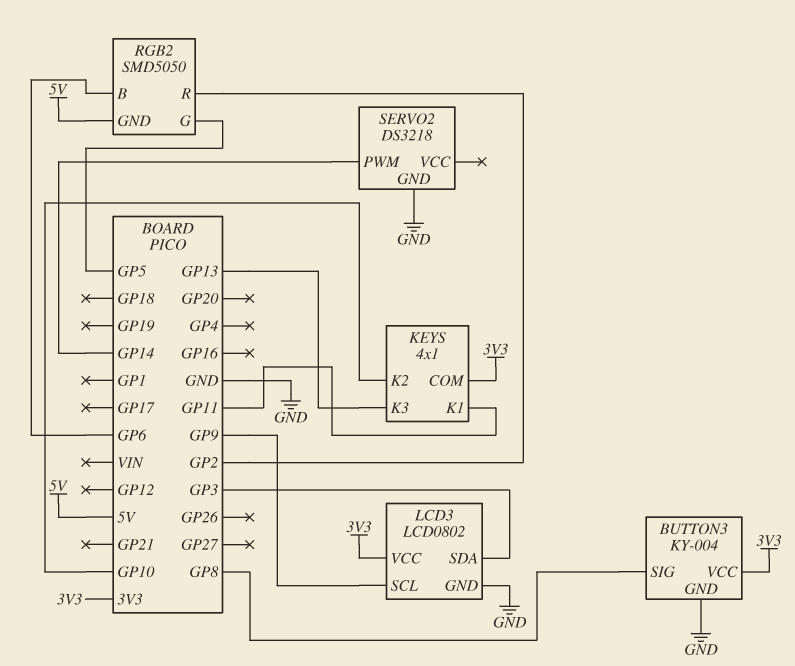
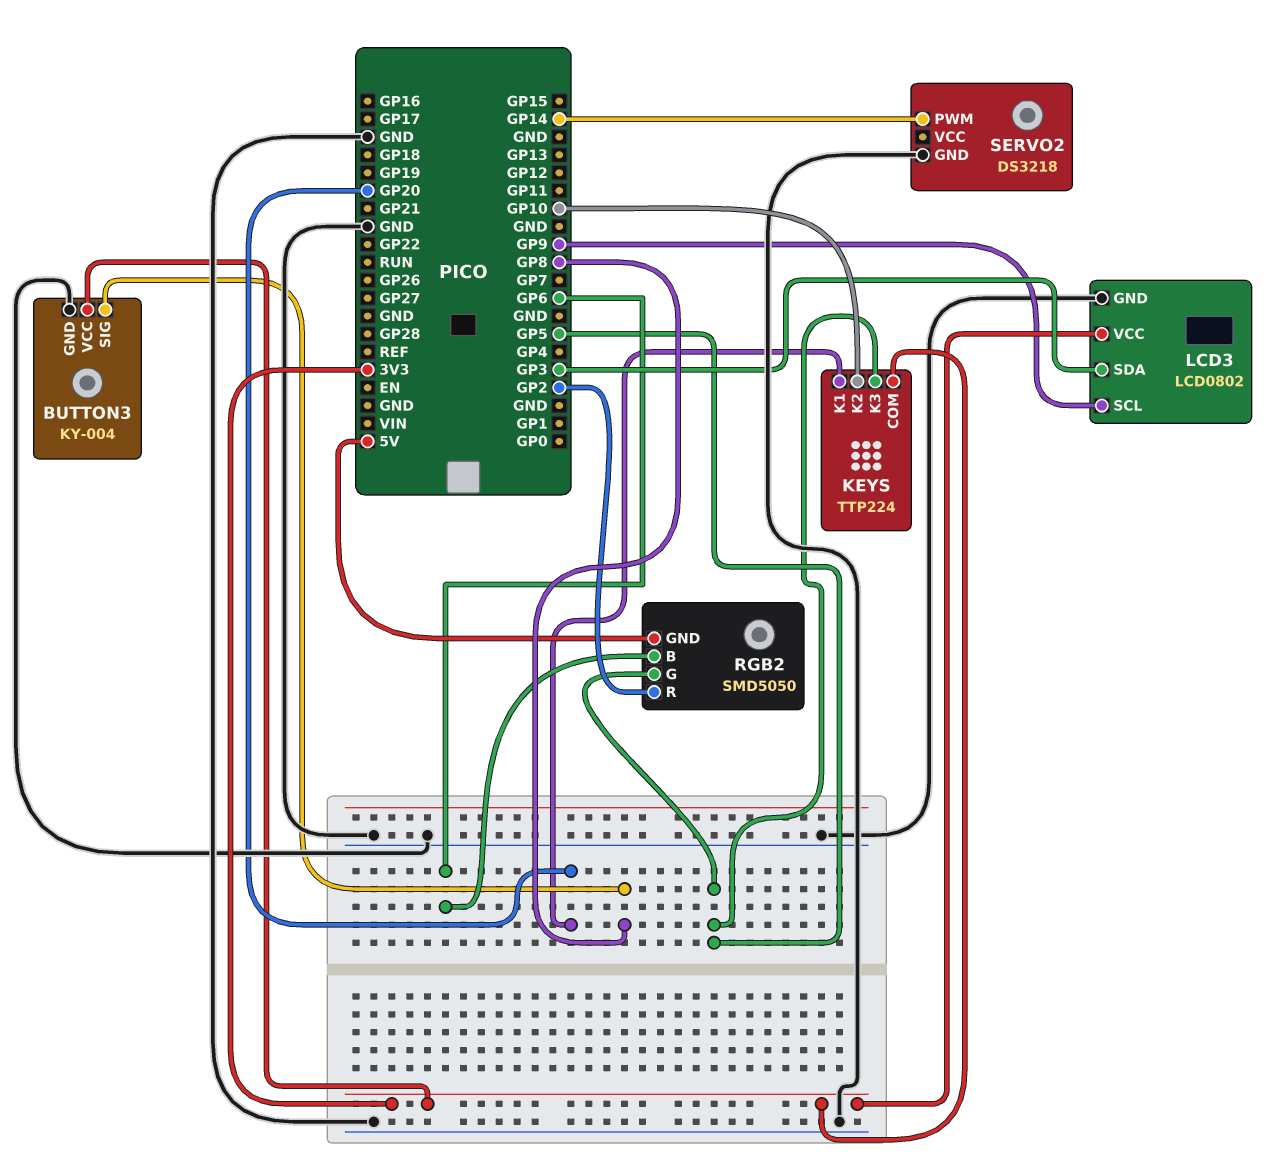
KEYS: 4x1 -> TTP224
KEYS pin K1: GP11 -> GP20
KEYS pin K3: GP13 -> GP5

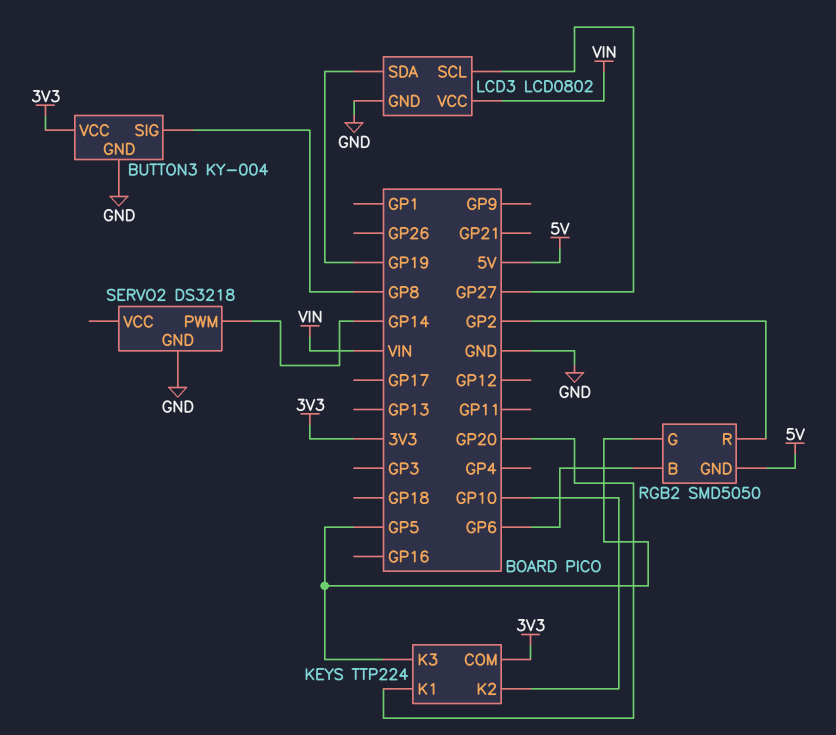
LCD3 pin SCL: GP9 -> GP27
LCD3 pin SDA: GP3 -> GP19
LCD3 pin VCC: 3V3 -> VIN

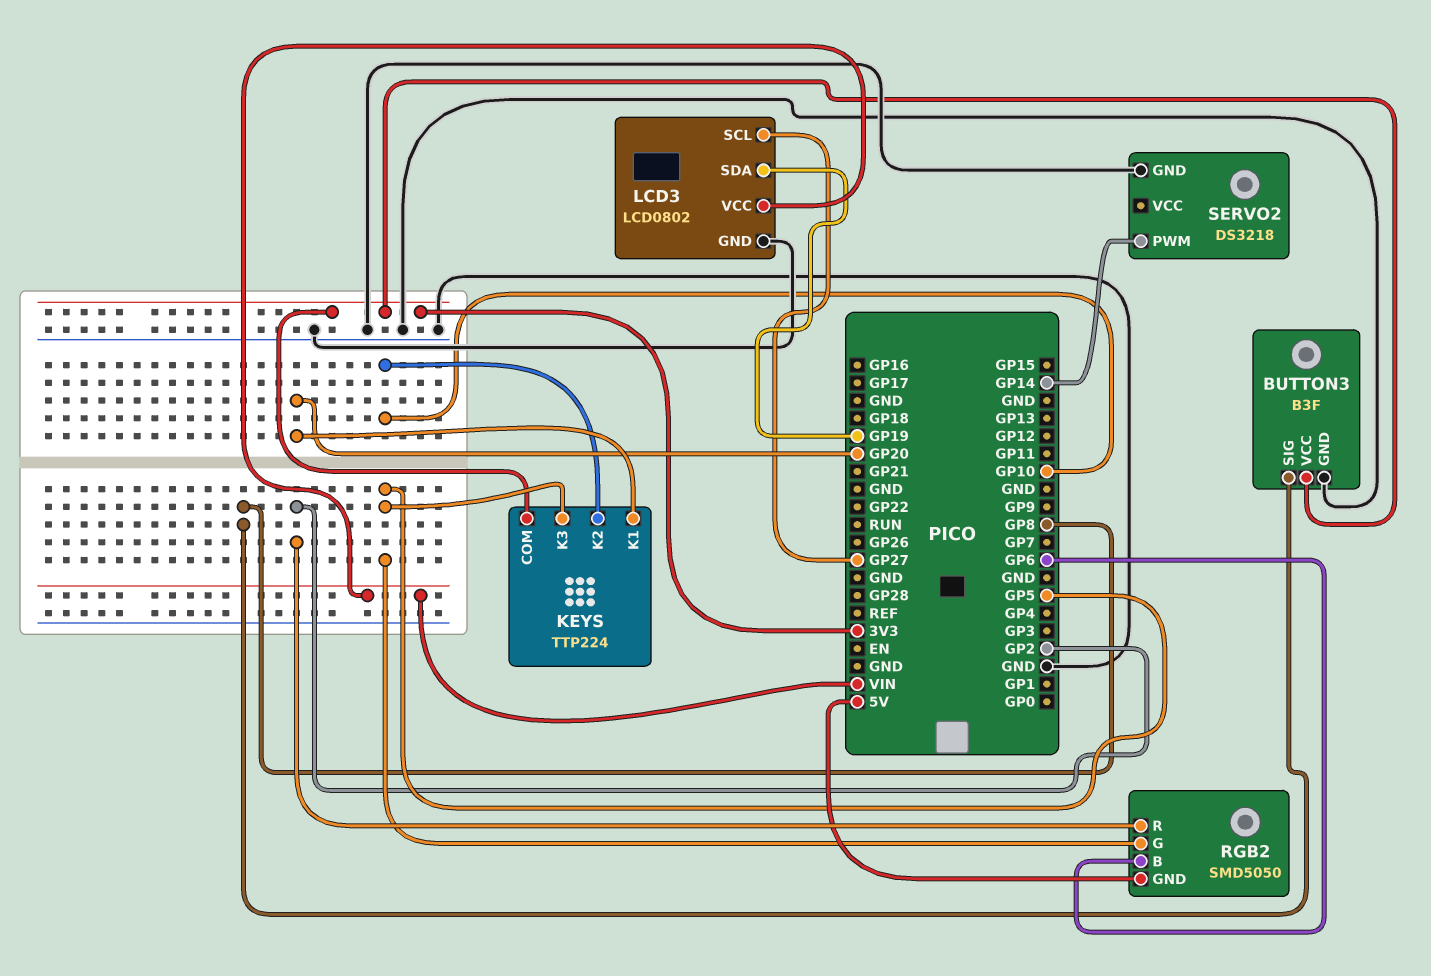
BUTTON3: KY-004 -> B3F

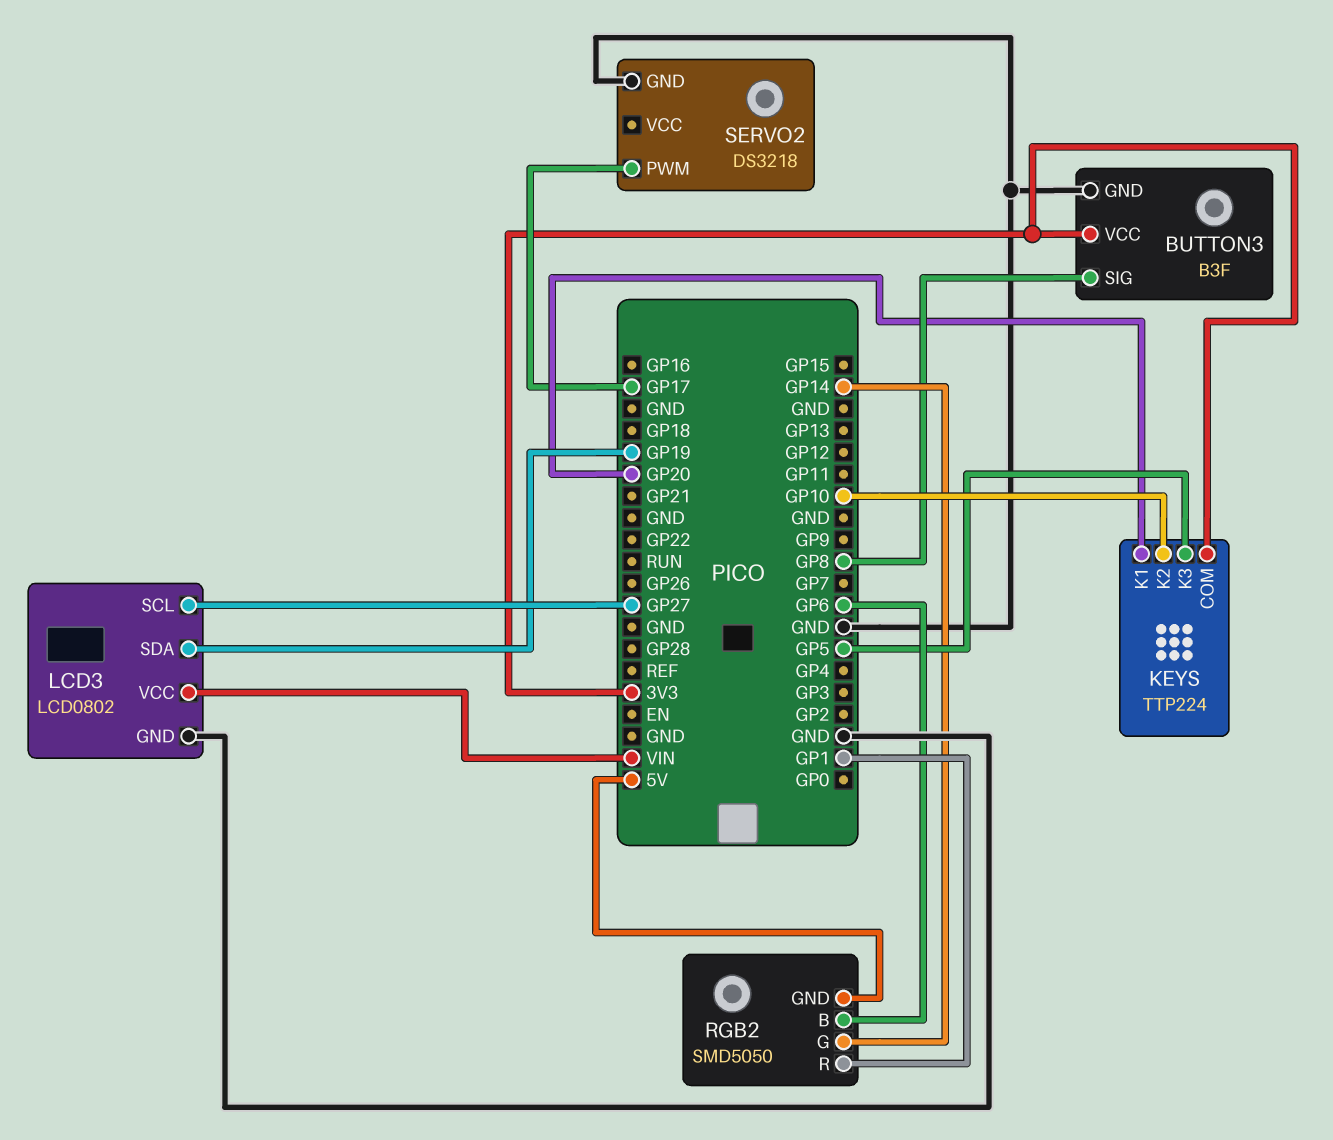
RGB2 pin G: GP5 -> GP14
RGB2 pin R: GP2 -> GP1
SERVO2 pin PWM: GP14 -> GP17

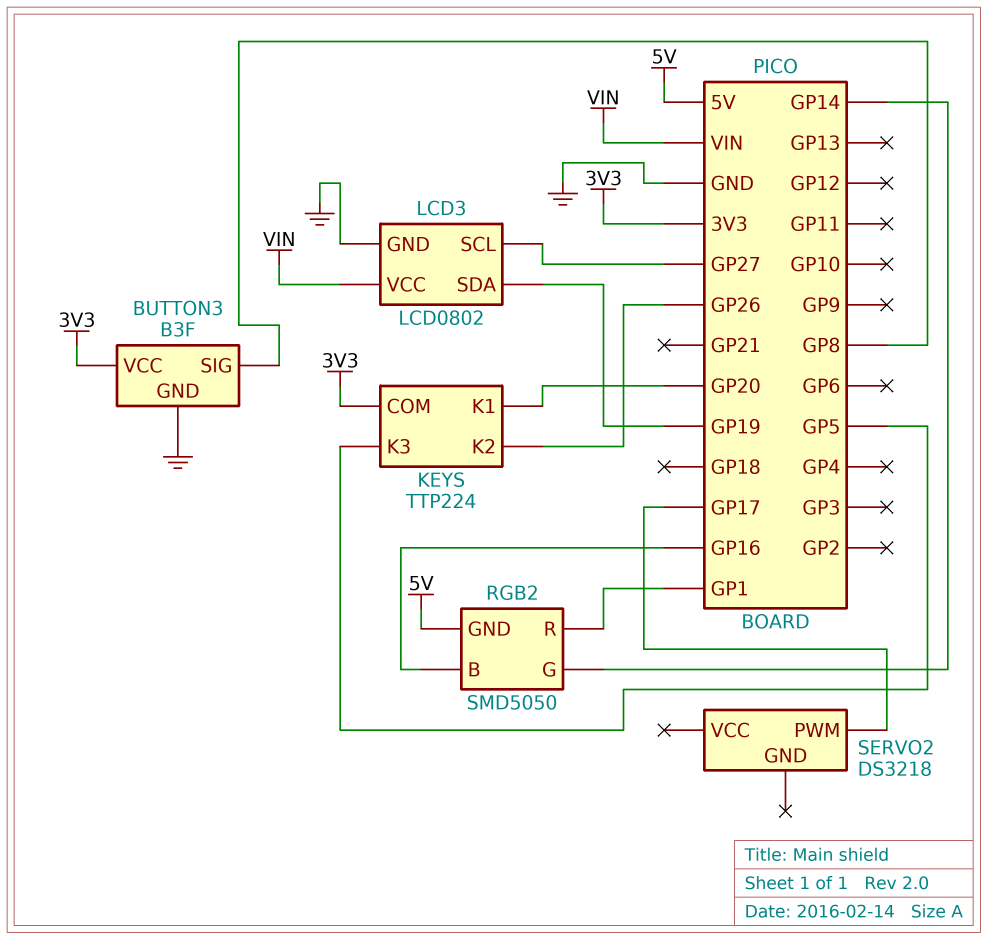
KEYS pin K2: GP10 -> GP26
RGB2 pin B: GP6 -> GP16
SERVO2 pin GND: GND -> none

